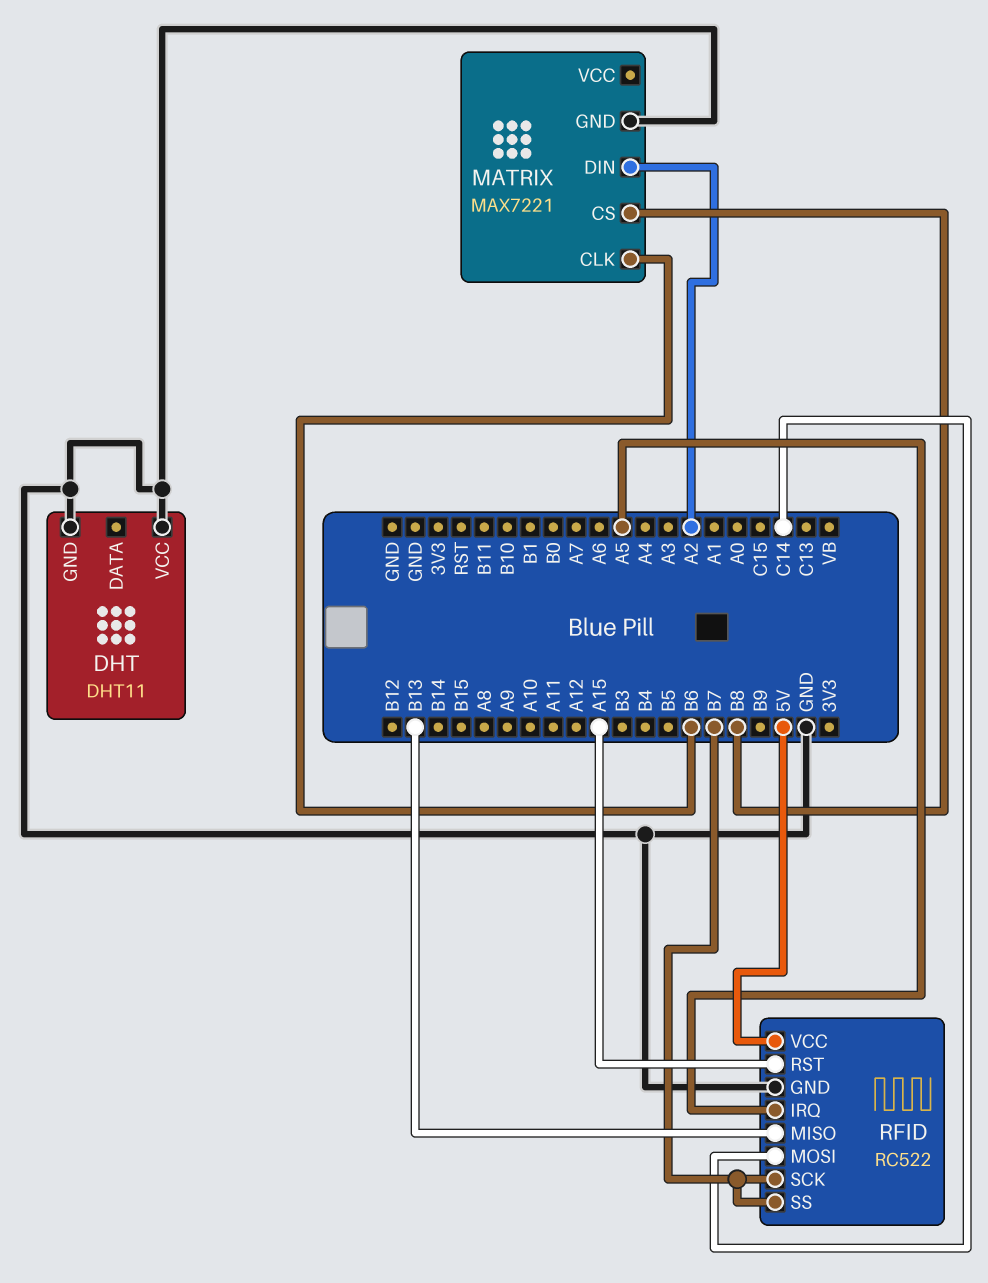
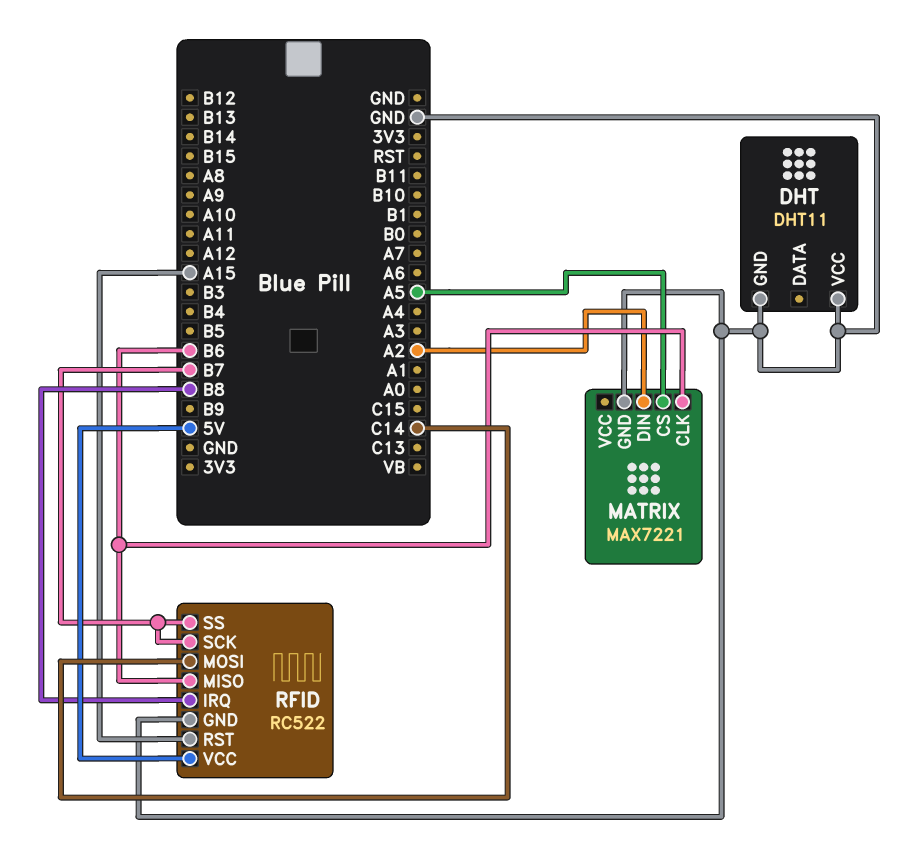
MATRIX pin CS: B8 -> A5
RFID pin IRQ: A5 -> B8
RFID pin MISO: B13 -> B6

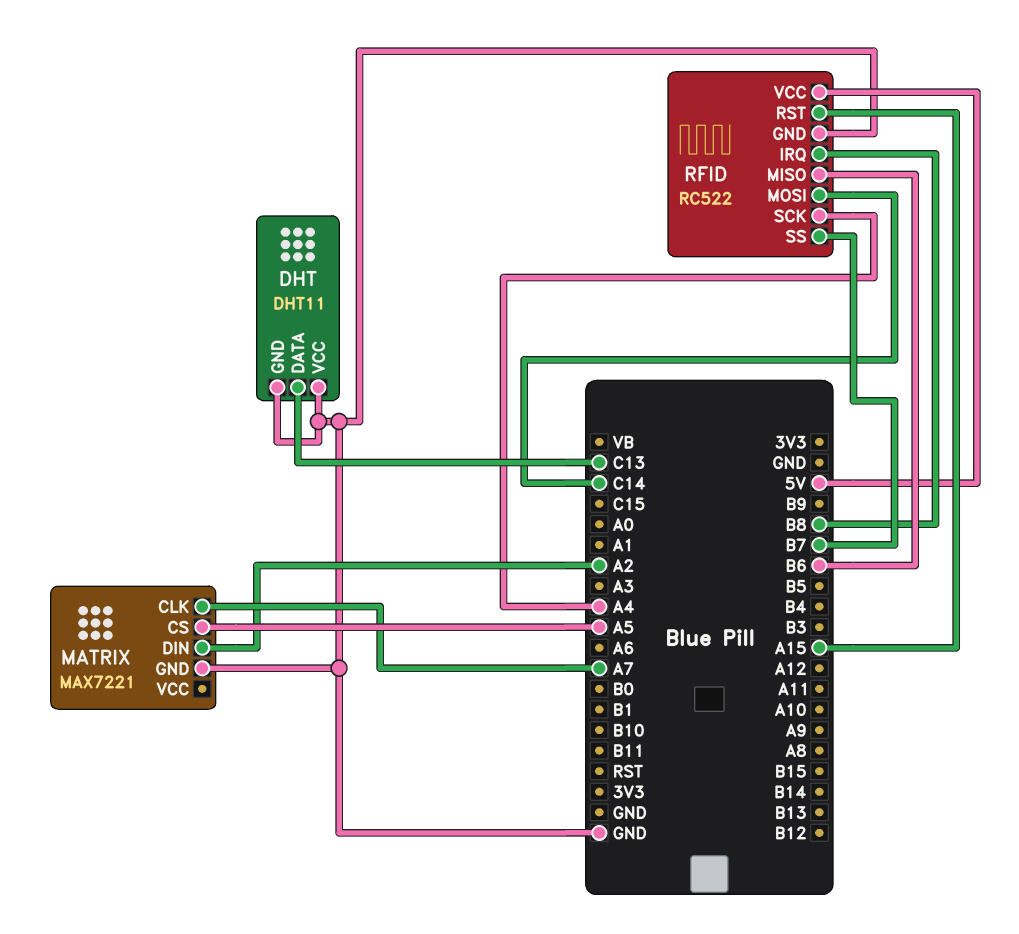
DHT pin DATA: none -> C13
MATRIX pin CLK: B6 -> A7
RFID pin SCK: B7 -> A4

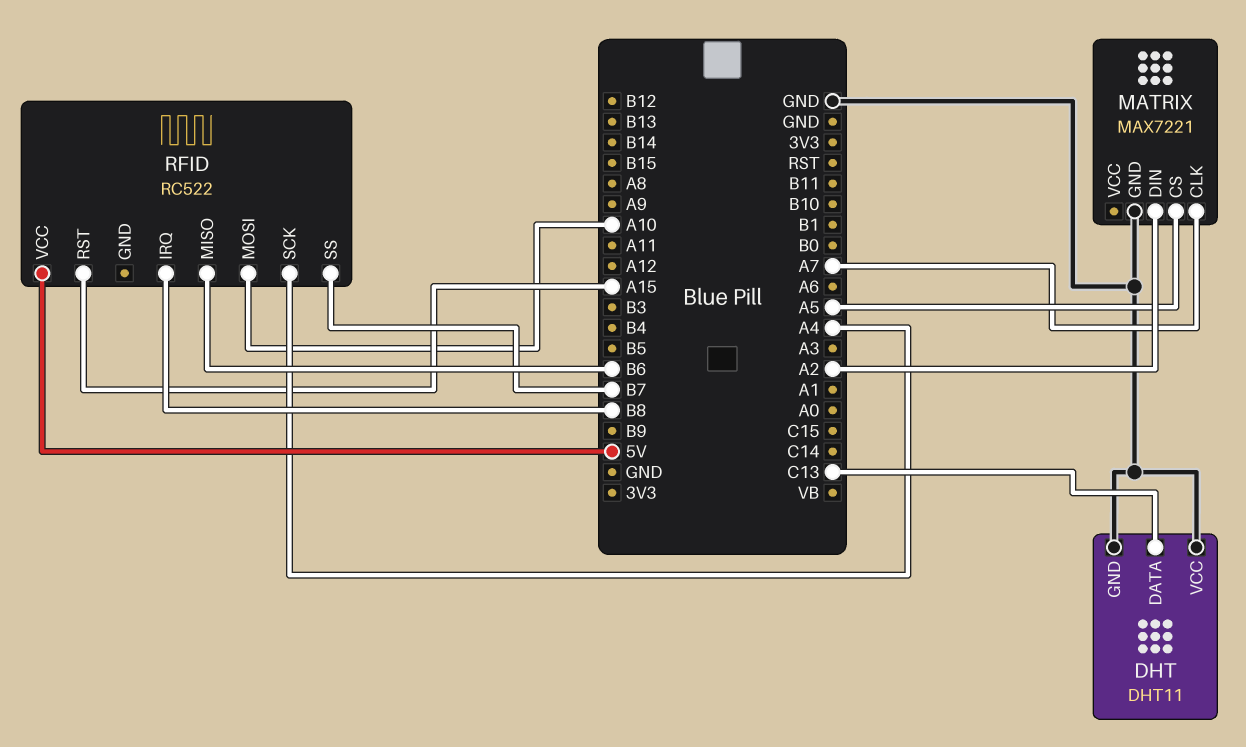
RFID pin GND: GND -> none
RFID pin MOSI: C14 -> A10

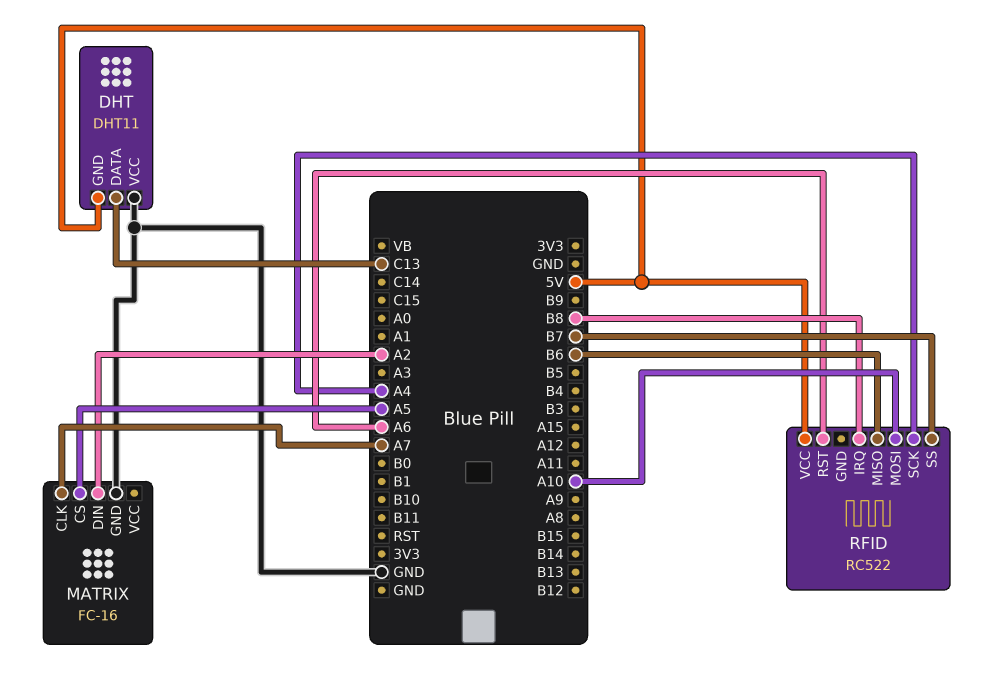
DHT pin GND: GND -> 5V
MATRIX: MAX7221 -> FC-16
RFID pin RST: A15 -> A6

